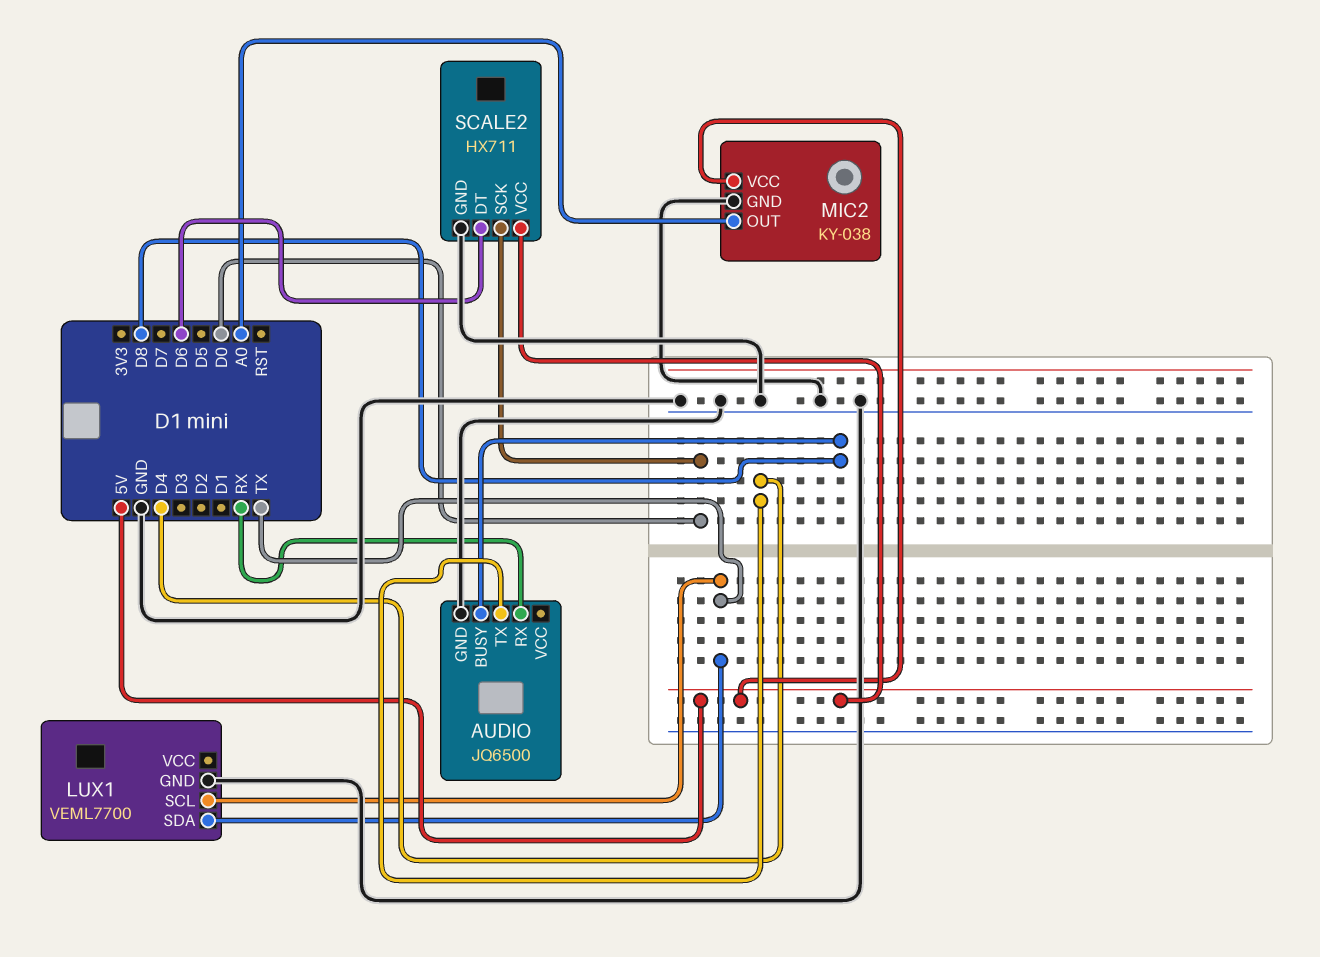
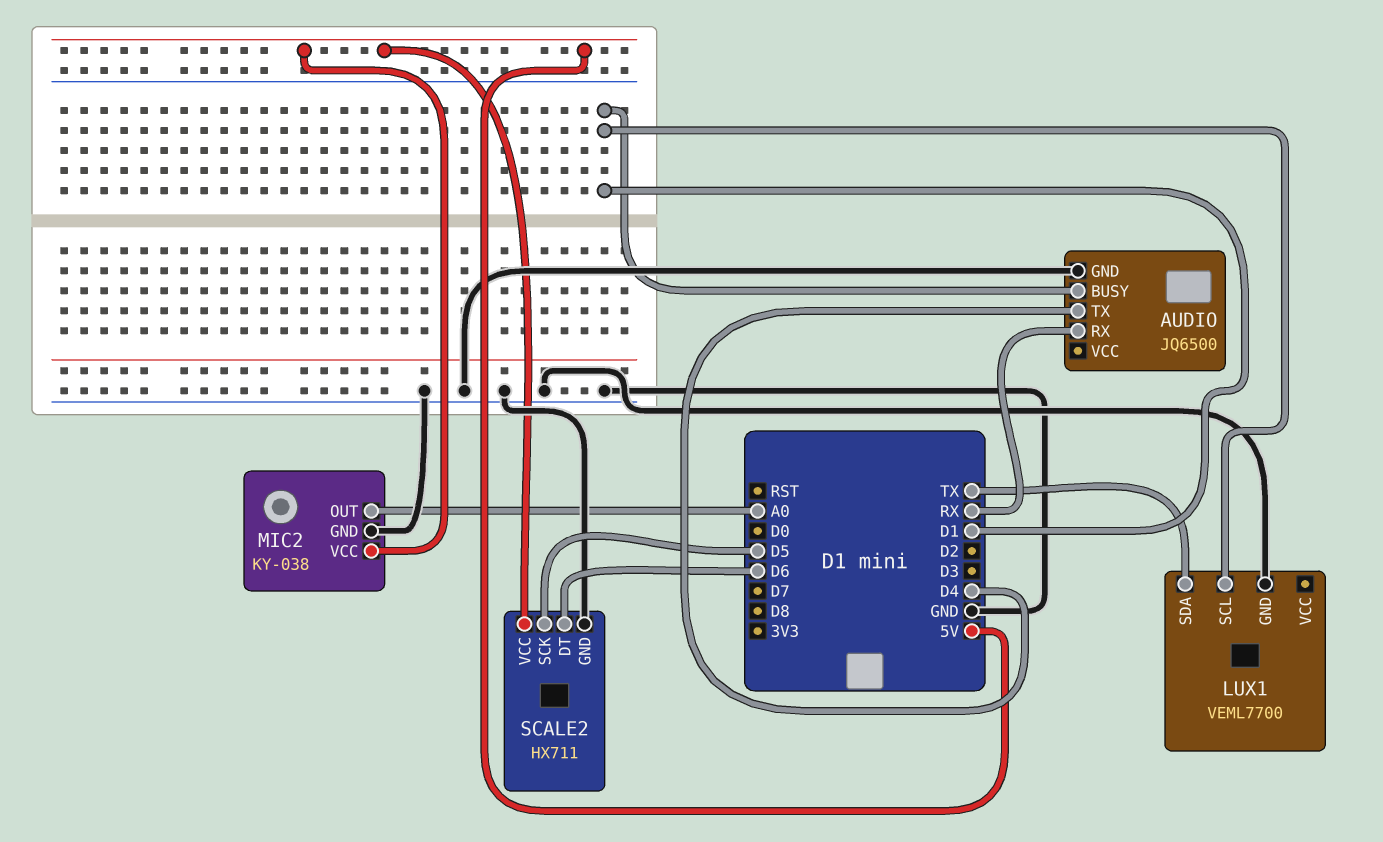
AUDIO pin BUSY: D8 -> D1
LUX1 pin SCL: TX -> D1
SCALE2 pin SCK: D0 -> D5

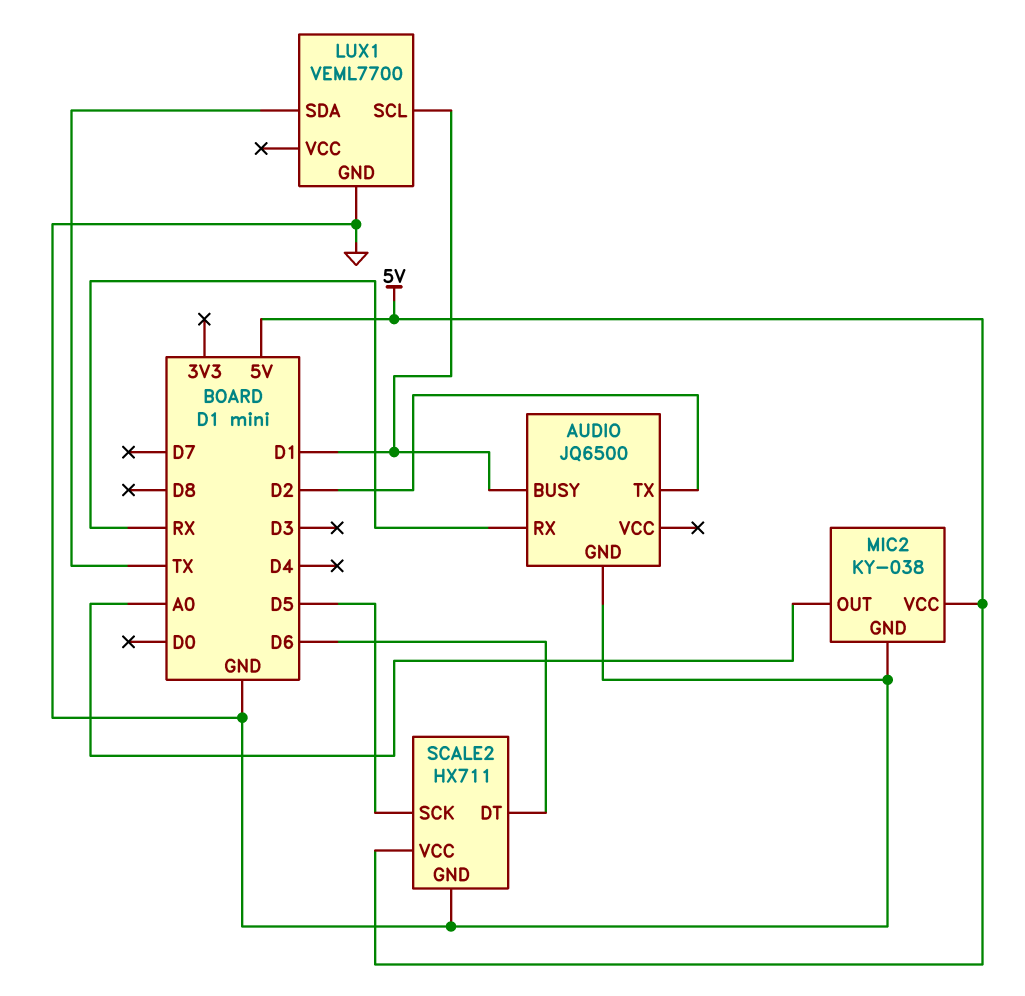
AUDIO pin TX: D4 -> D2

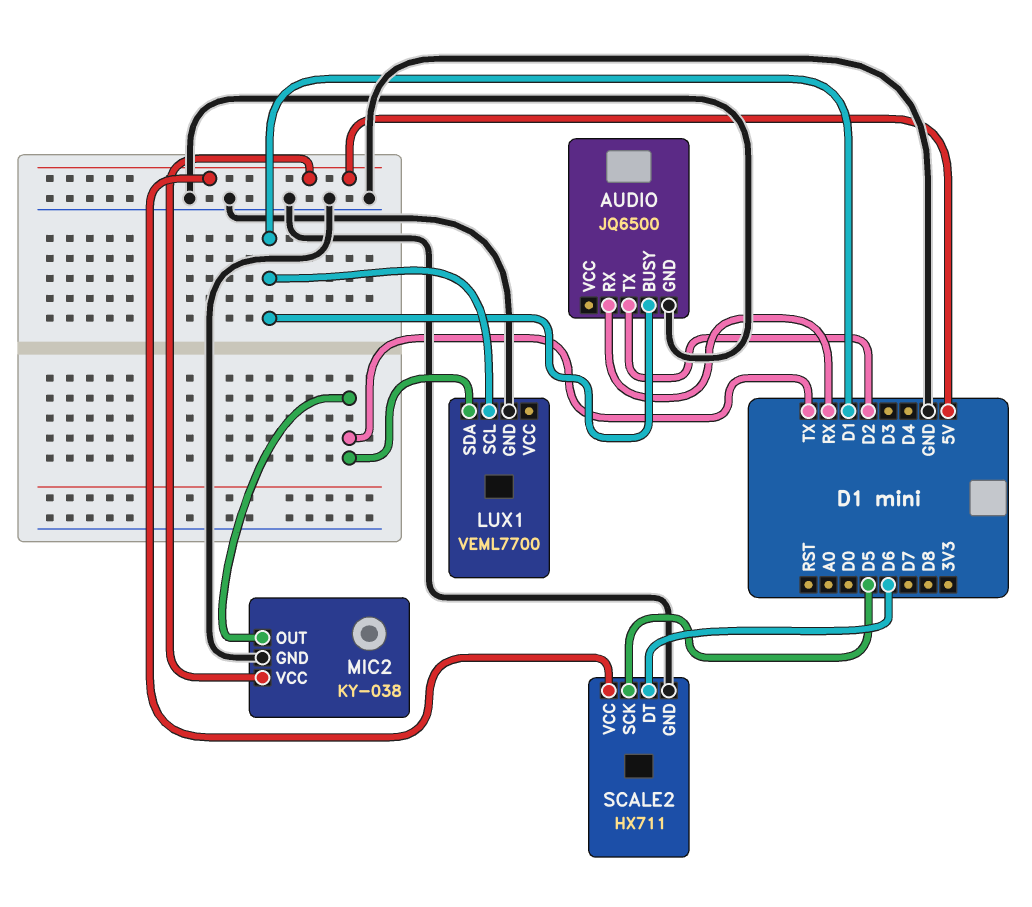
MIC2 pin OUT: A0 -> TX

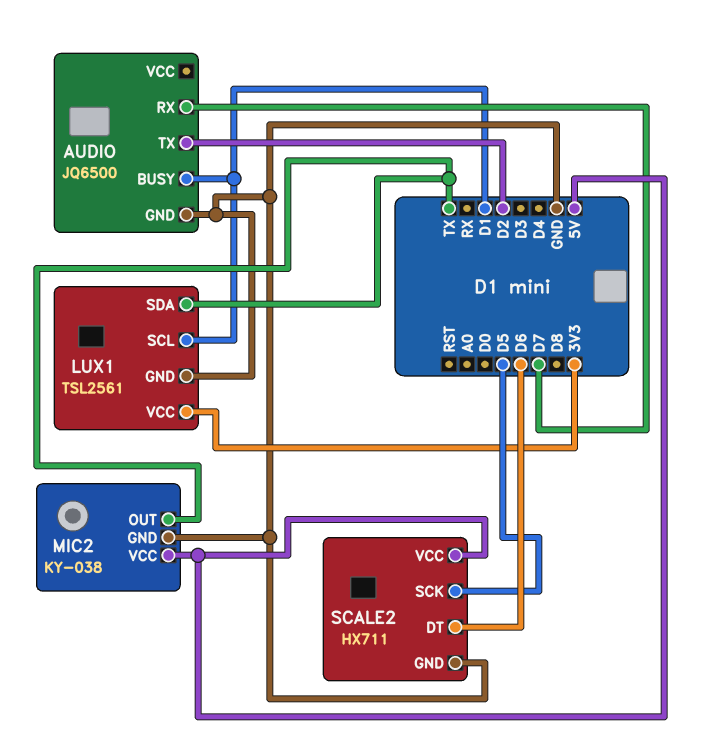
AUDIO pin RX: RX -> D7
LUX1: VEML7700 -> TSL2561
LUX1 pin VCC: none -> 3V3

